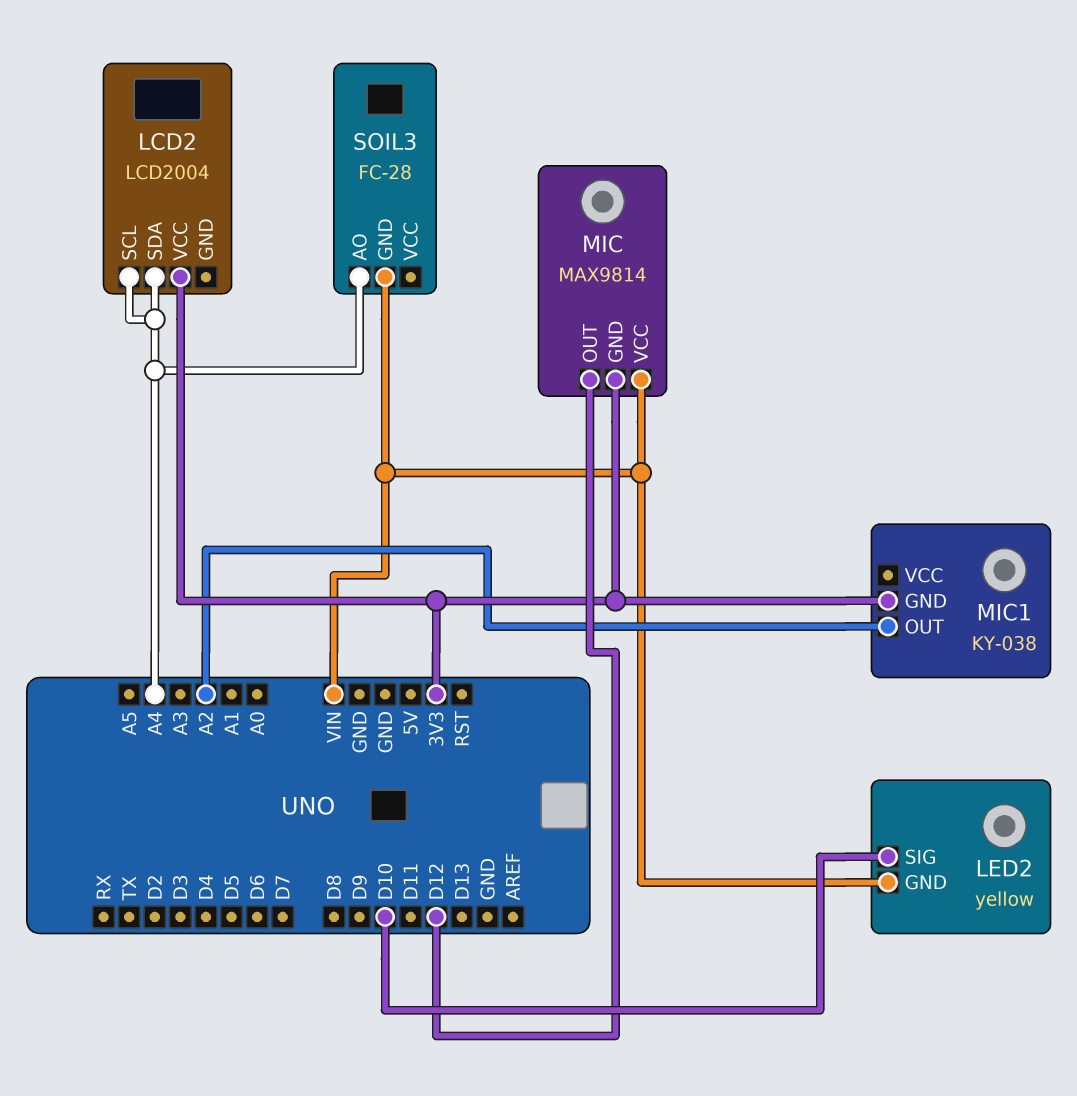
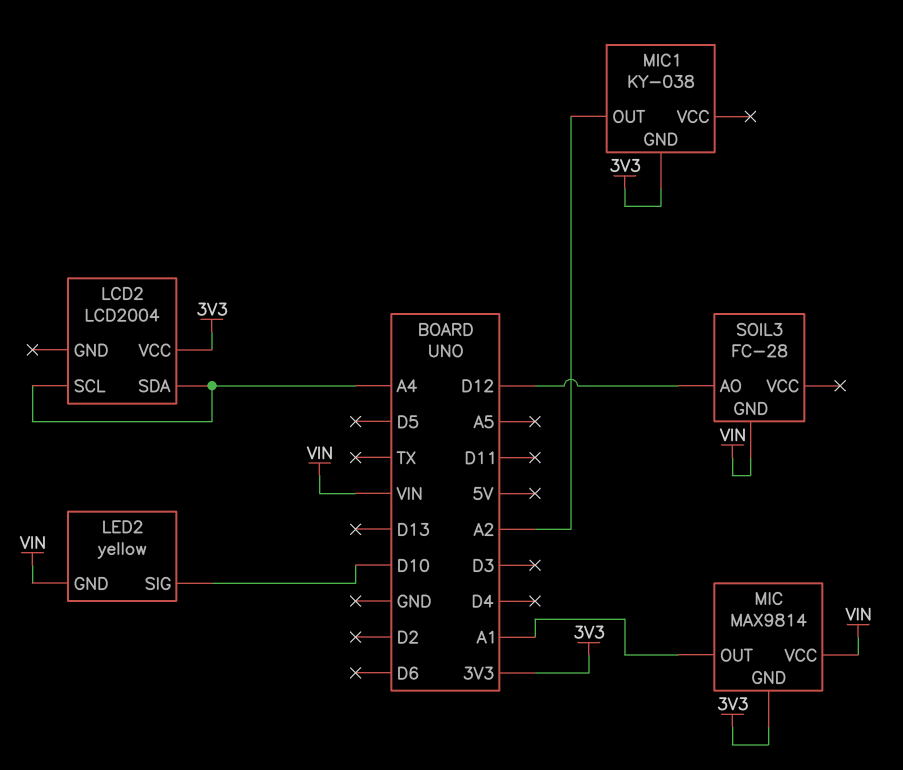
MIC pin OUT: D12 -> A1
SOIL3 pin AO: A4 -> D12

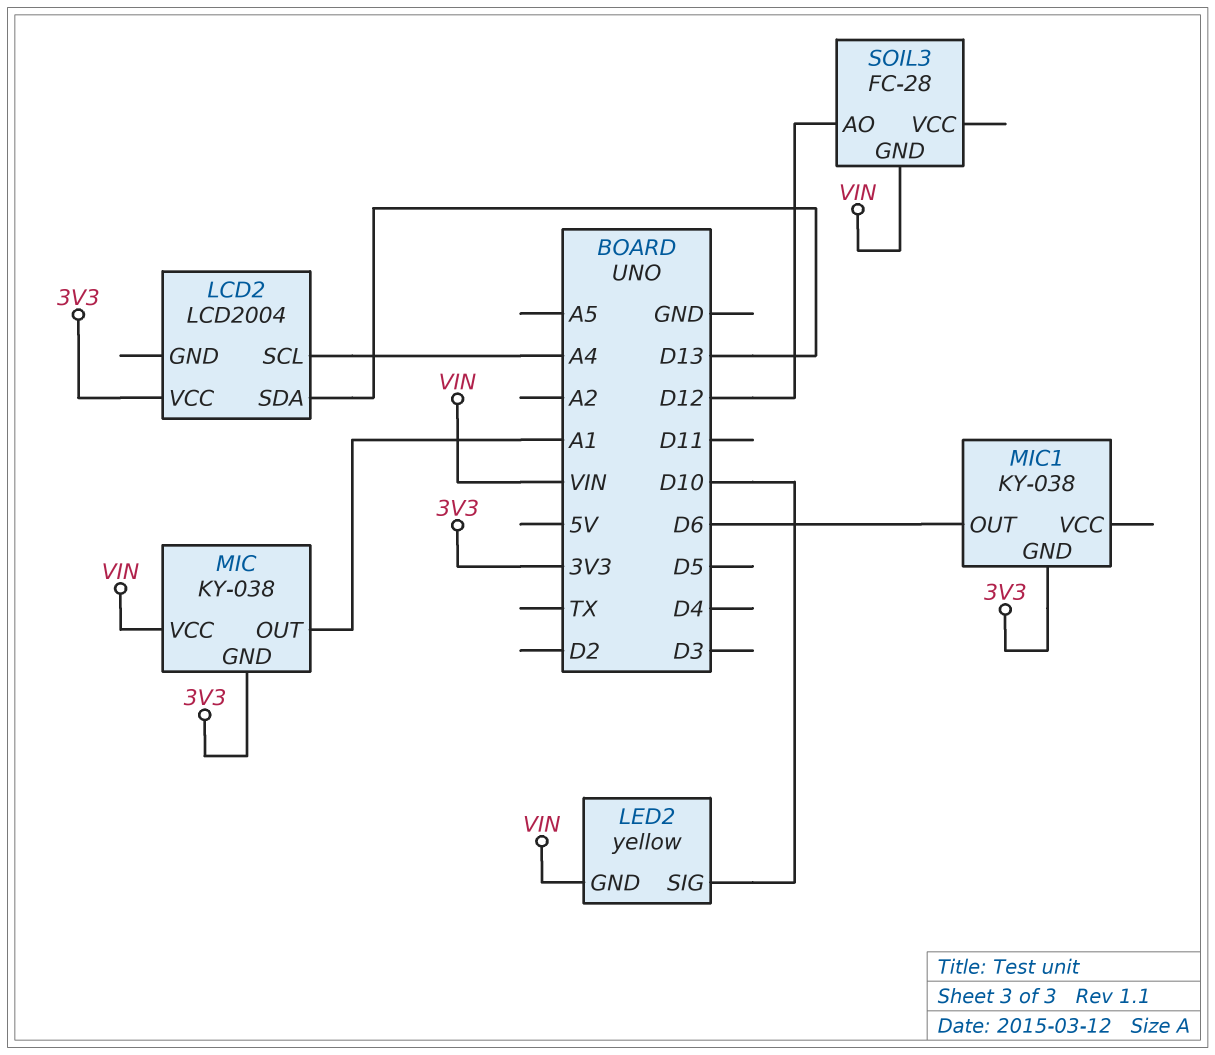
LCD2 pin SDA: A4 -> D13
MIC: MAX9814 -> KY-038
MIC1 pin OUT: A2 -> D6

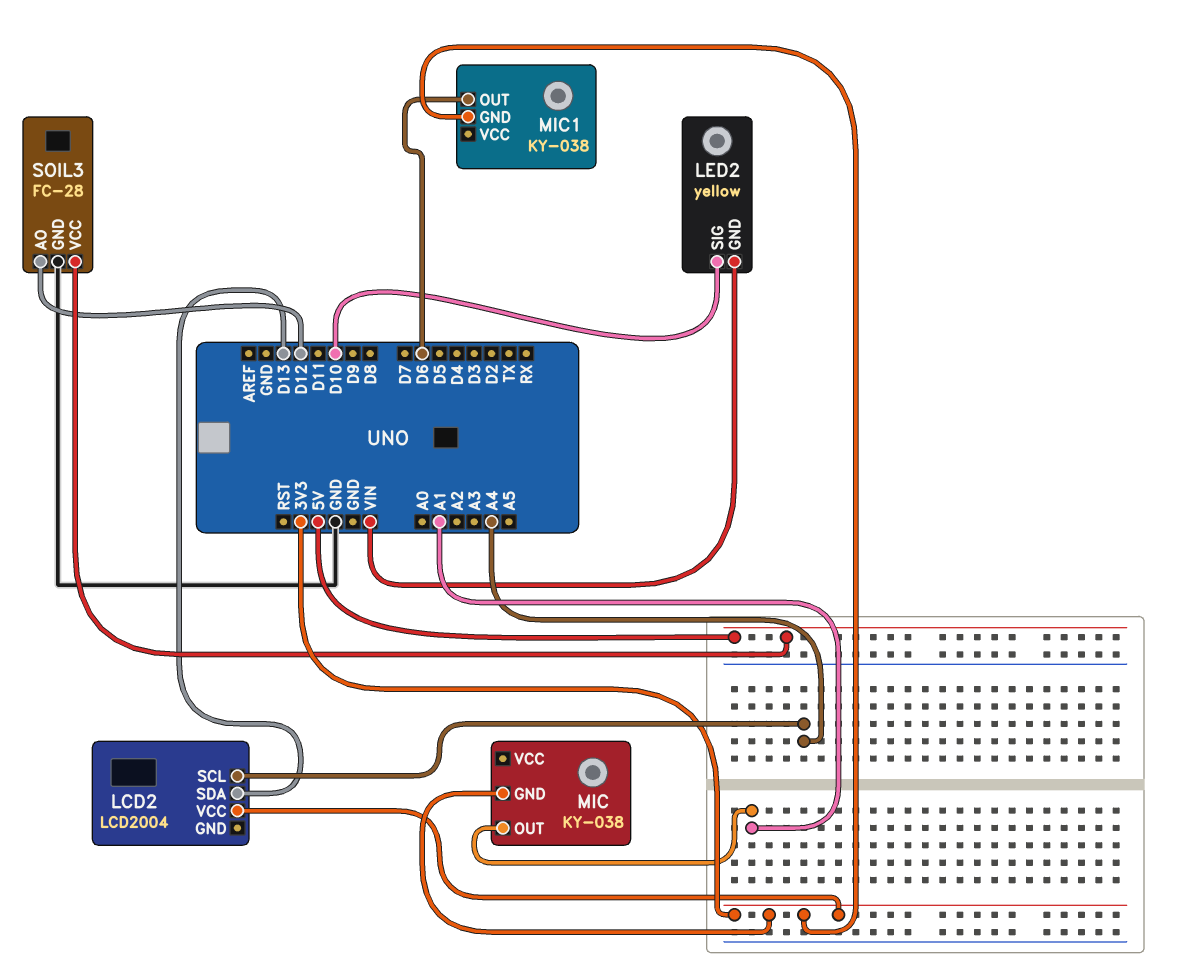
MIC pin VCC: VIN -> none
SOIL3 pin GND: VIN -> GND
SOIL3 pin VCC: none -> 5V

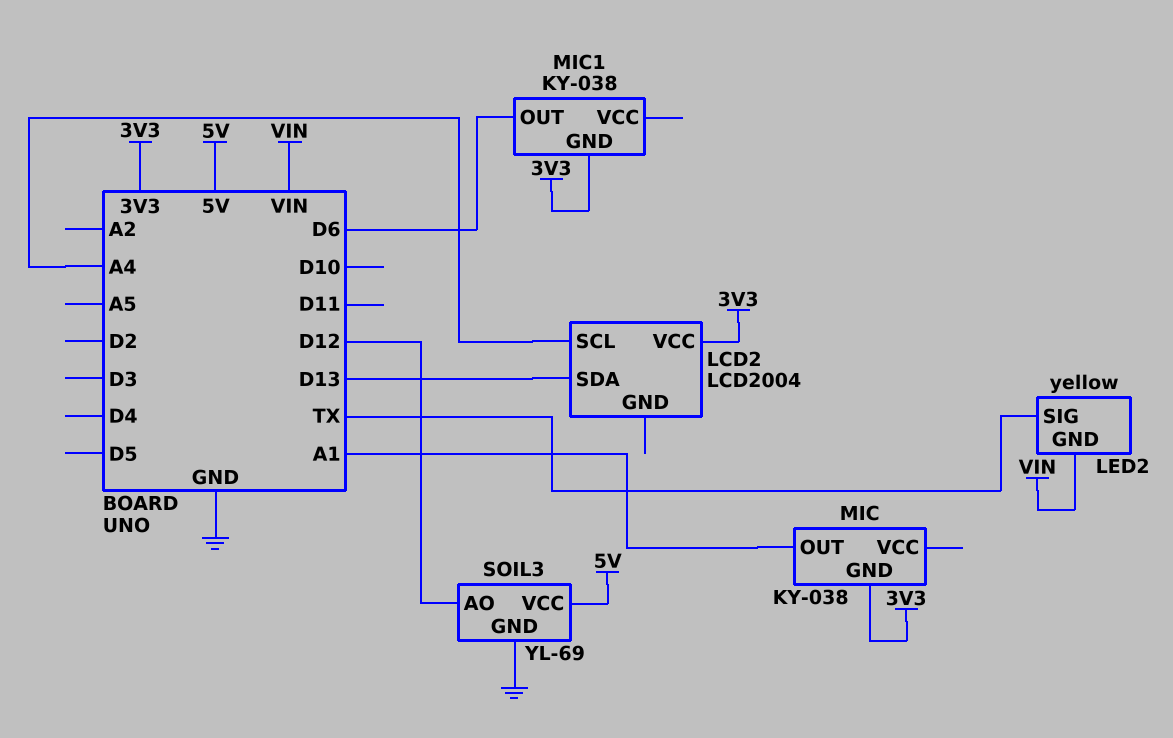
LED2 pin SIG: D10 -> TX
SOIL3: FC-28 -> YL-69

